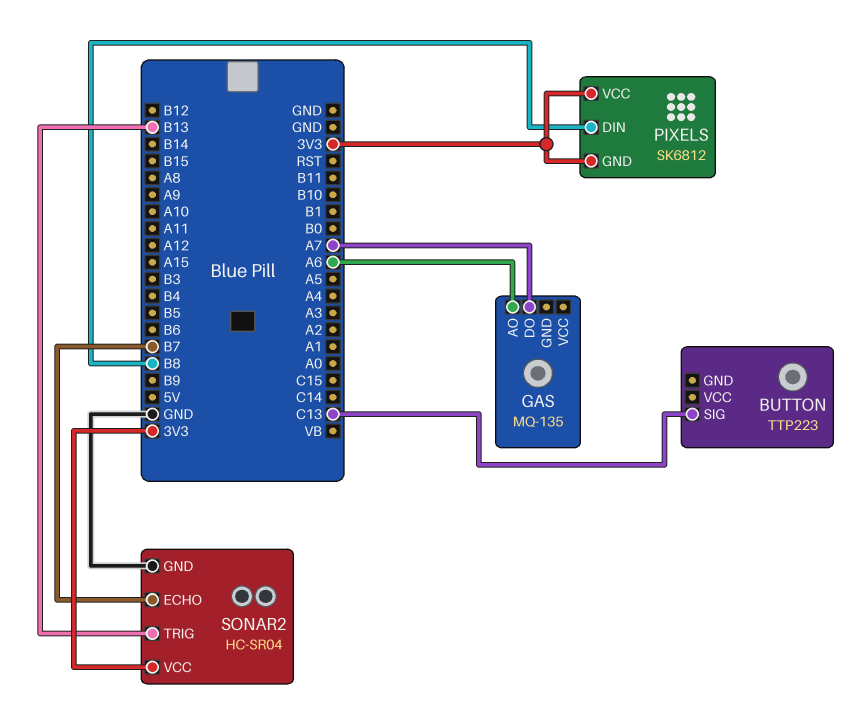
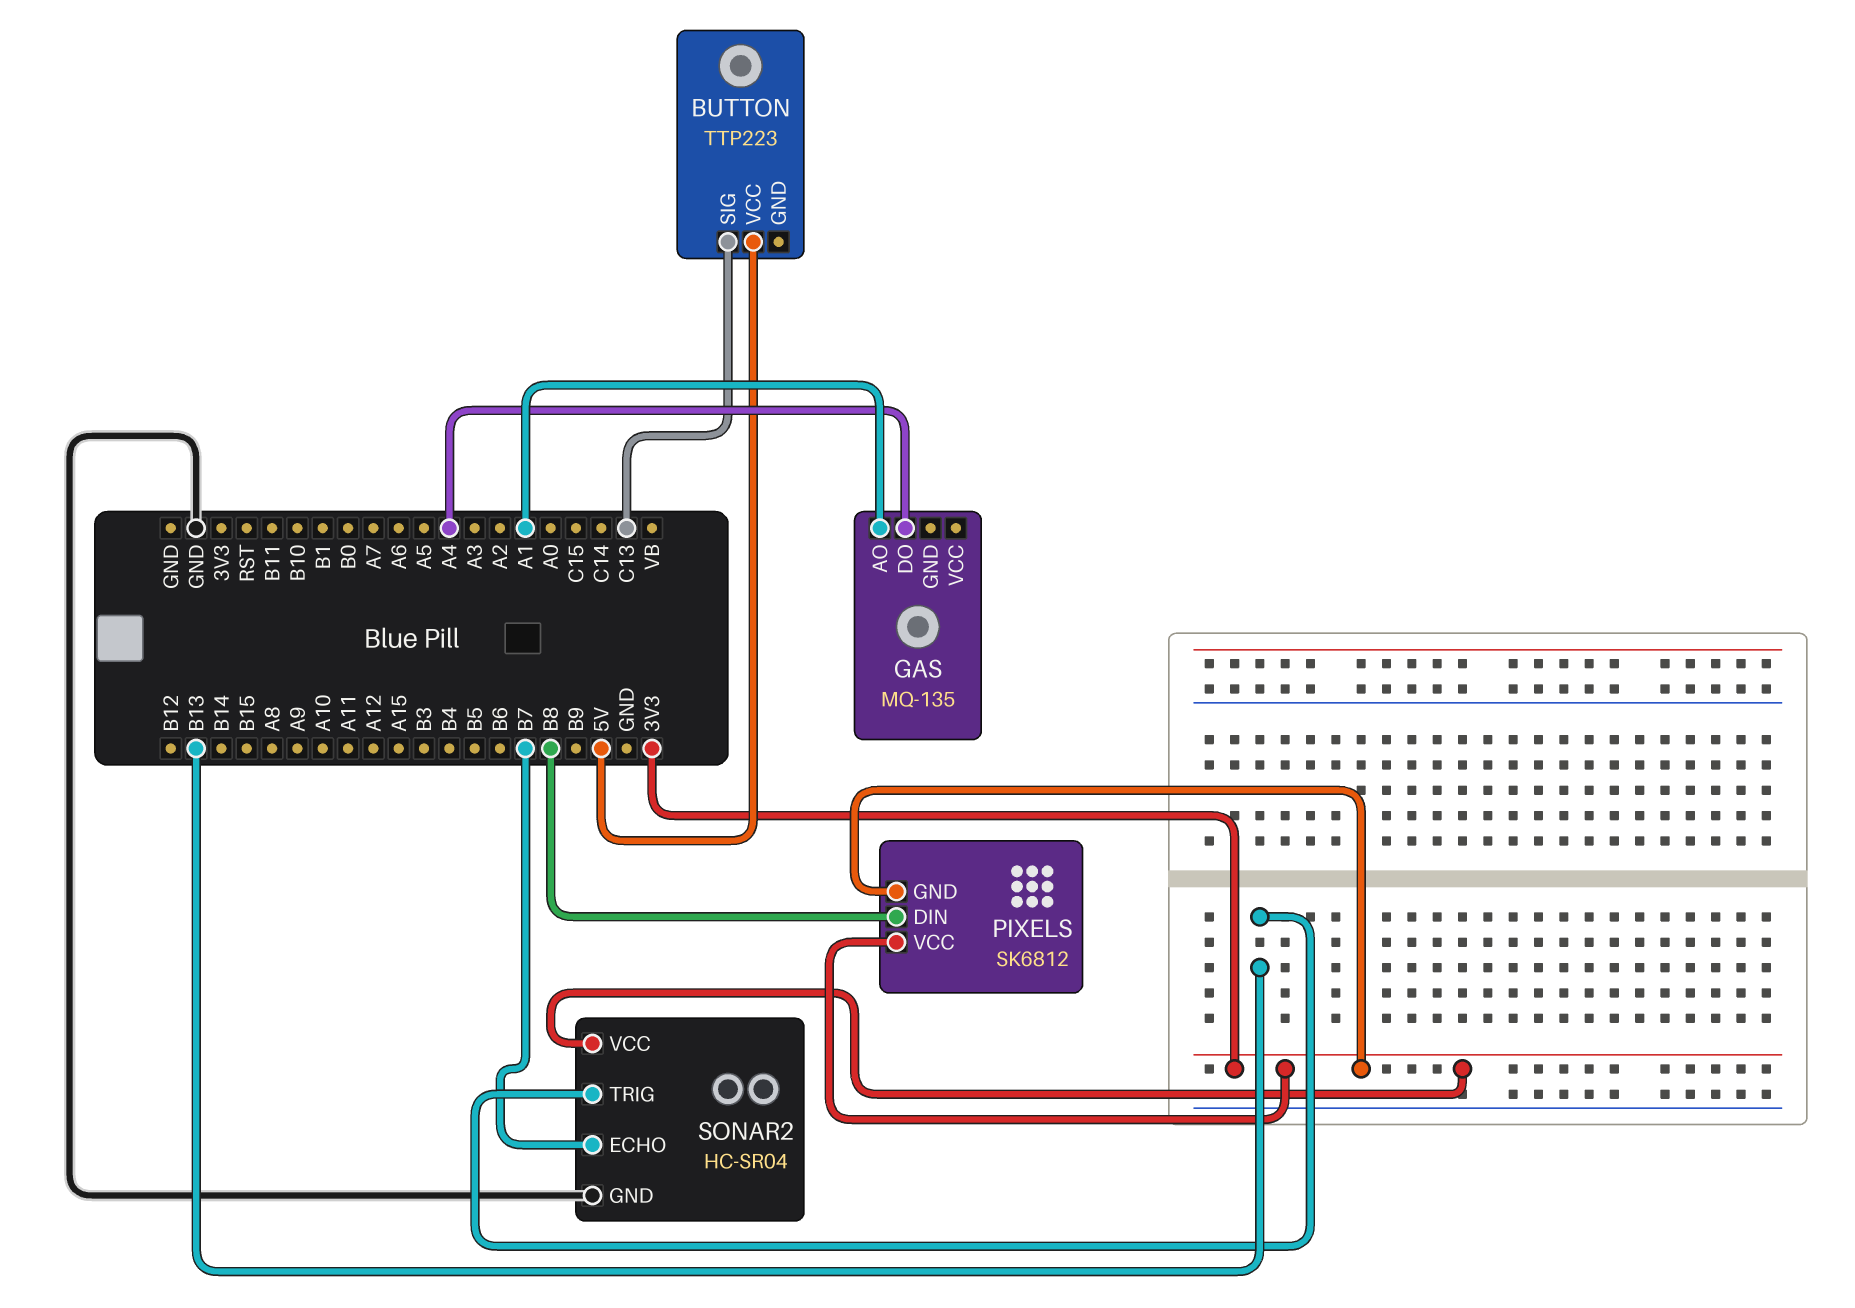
BUTTON pin VCC: none -> 5V
GAS pin AO: A6 -> A1
GAS pin DO: A7 -> A4

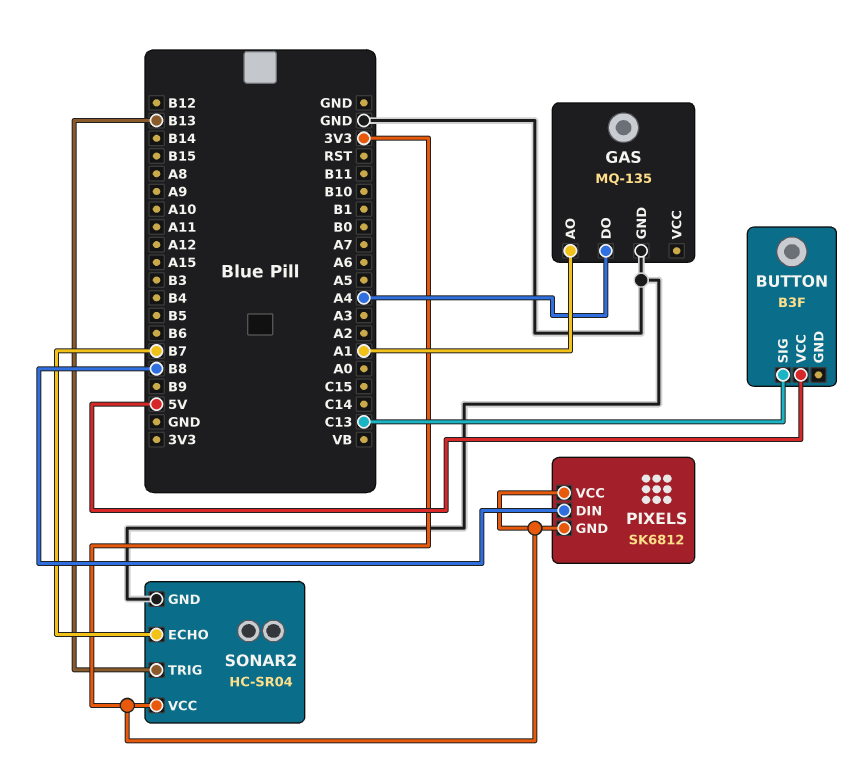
BUTTON: TTP223 -> B3F
GAS pin GND: none -> GND

